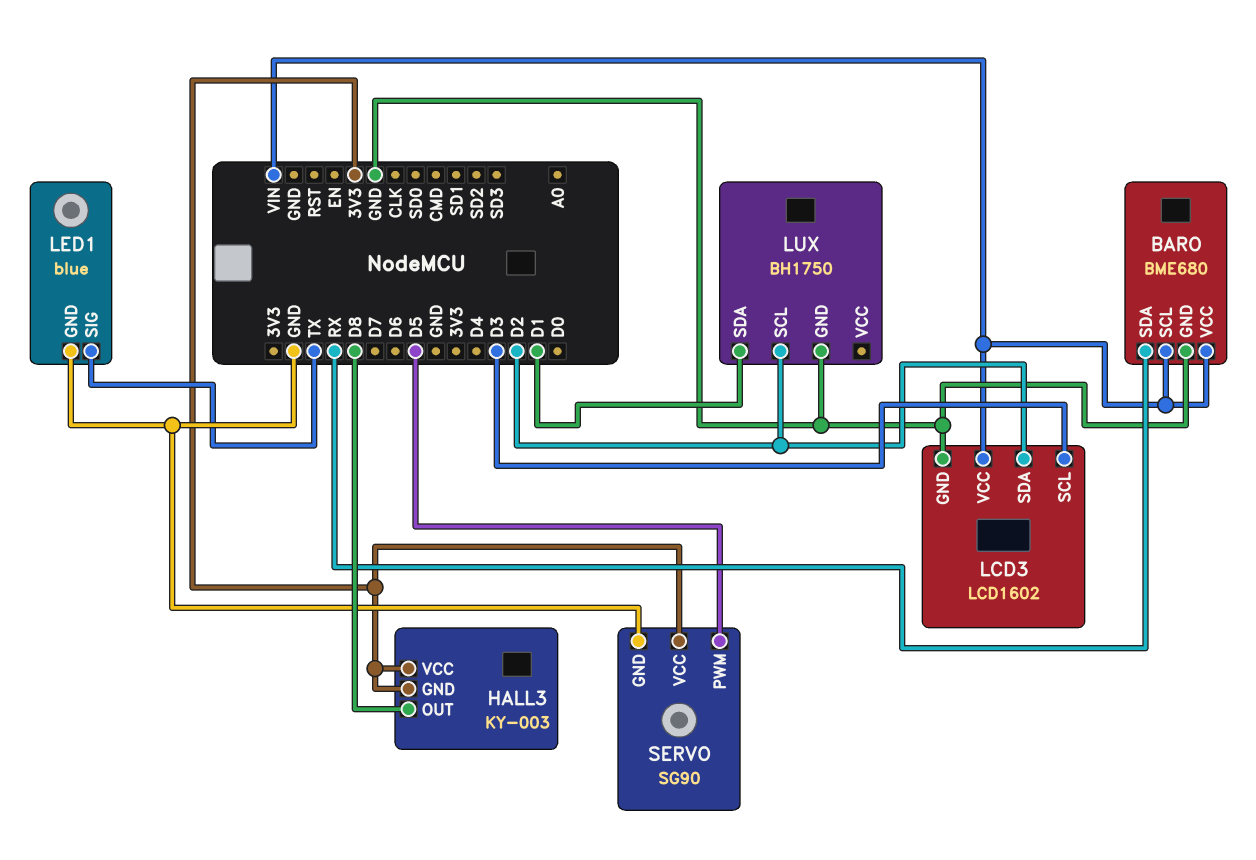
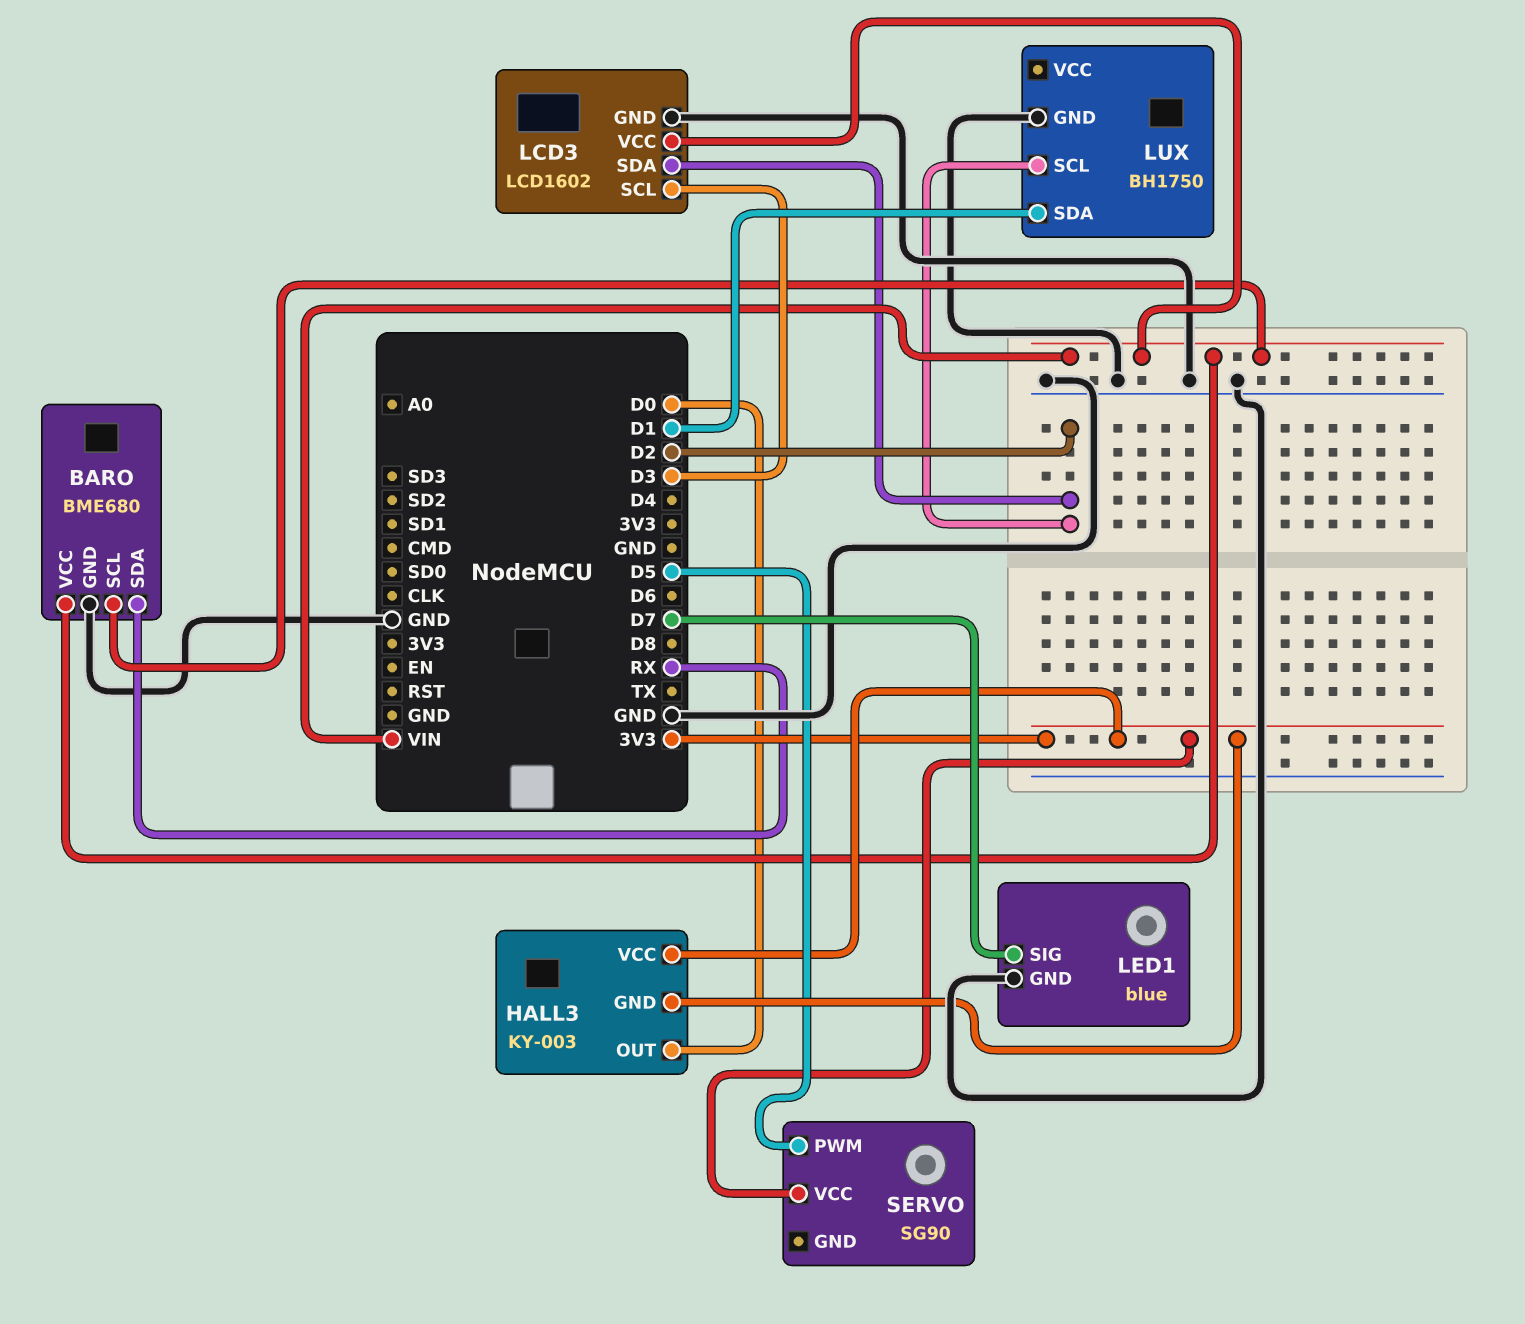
HALL3 pin OUT: D8 -> D0
LED1 pin SIG: TX -> D7
SERVO pin GND: GND -> none

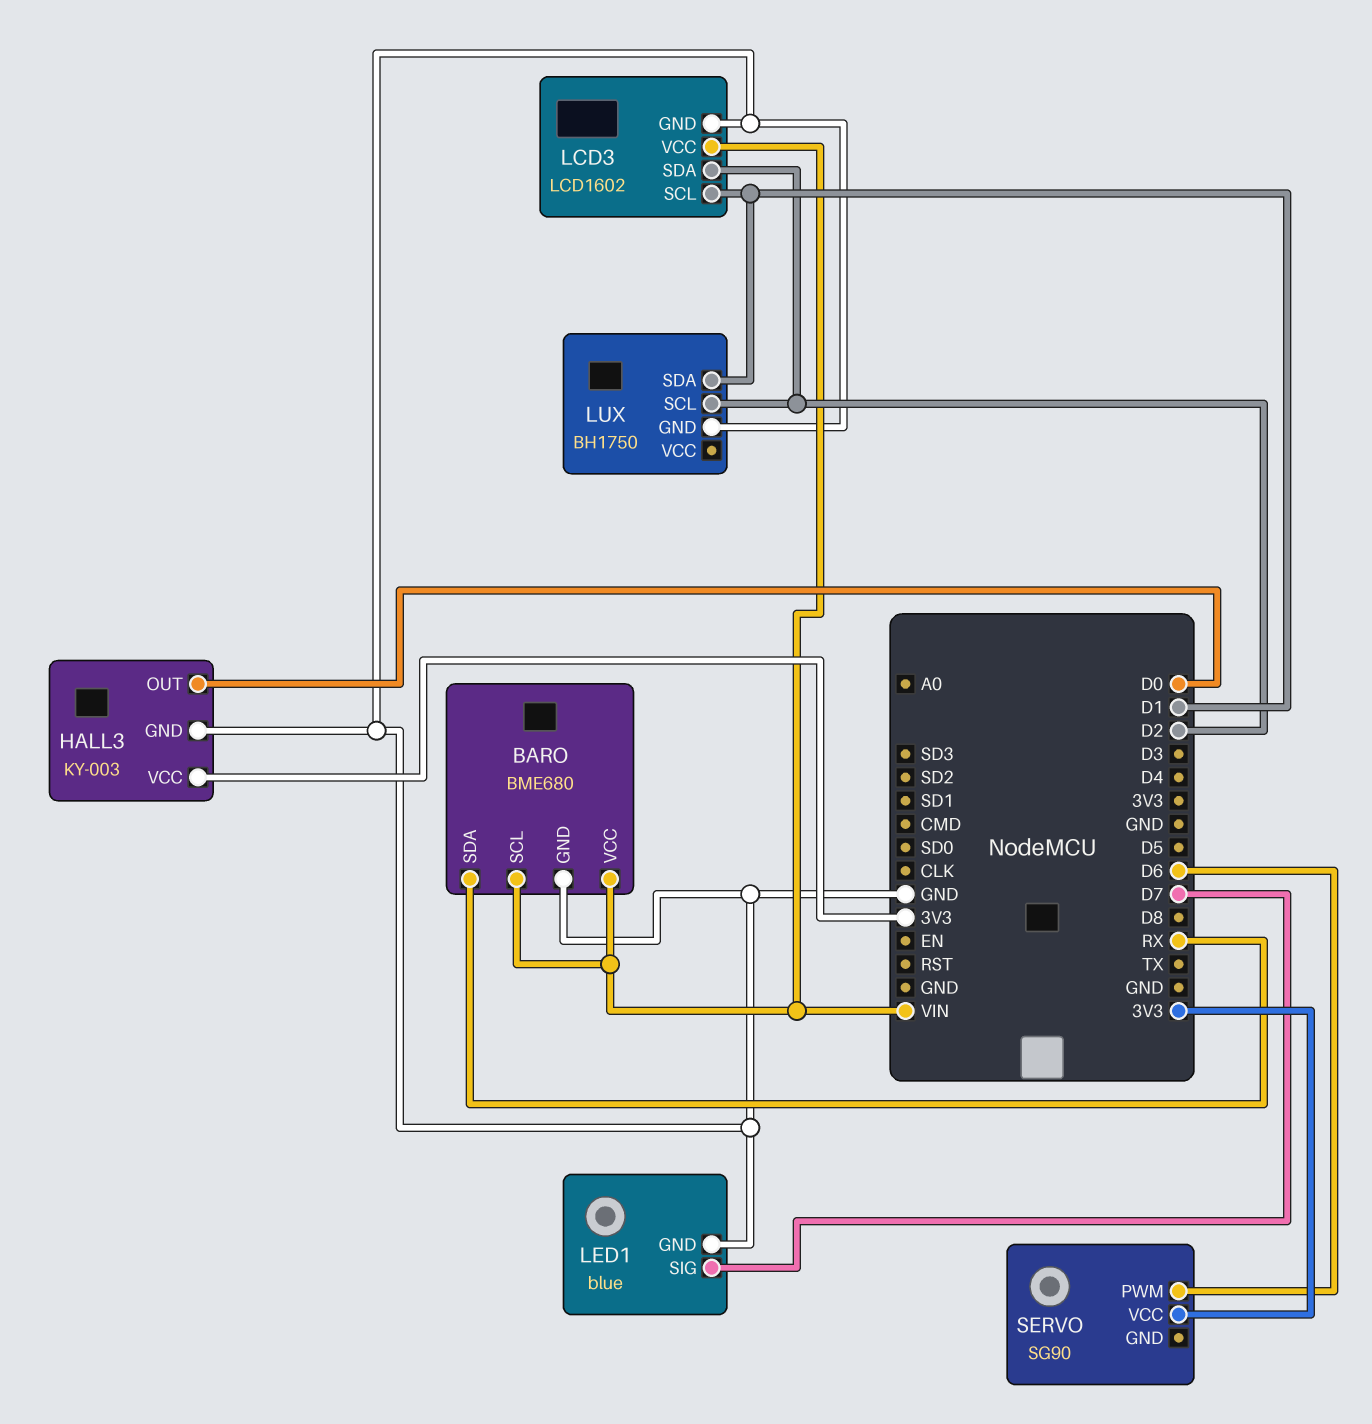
HALL3 pin GND: 3V3 -> GND
LCD3 pin SCL: D3 -> D1
SERVO pin PWM: D5 -> D6

